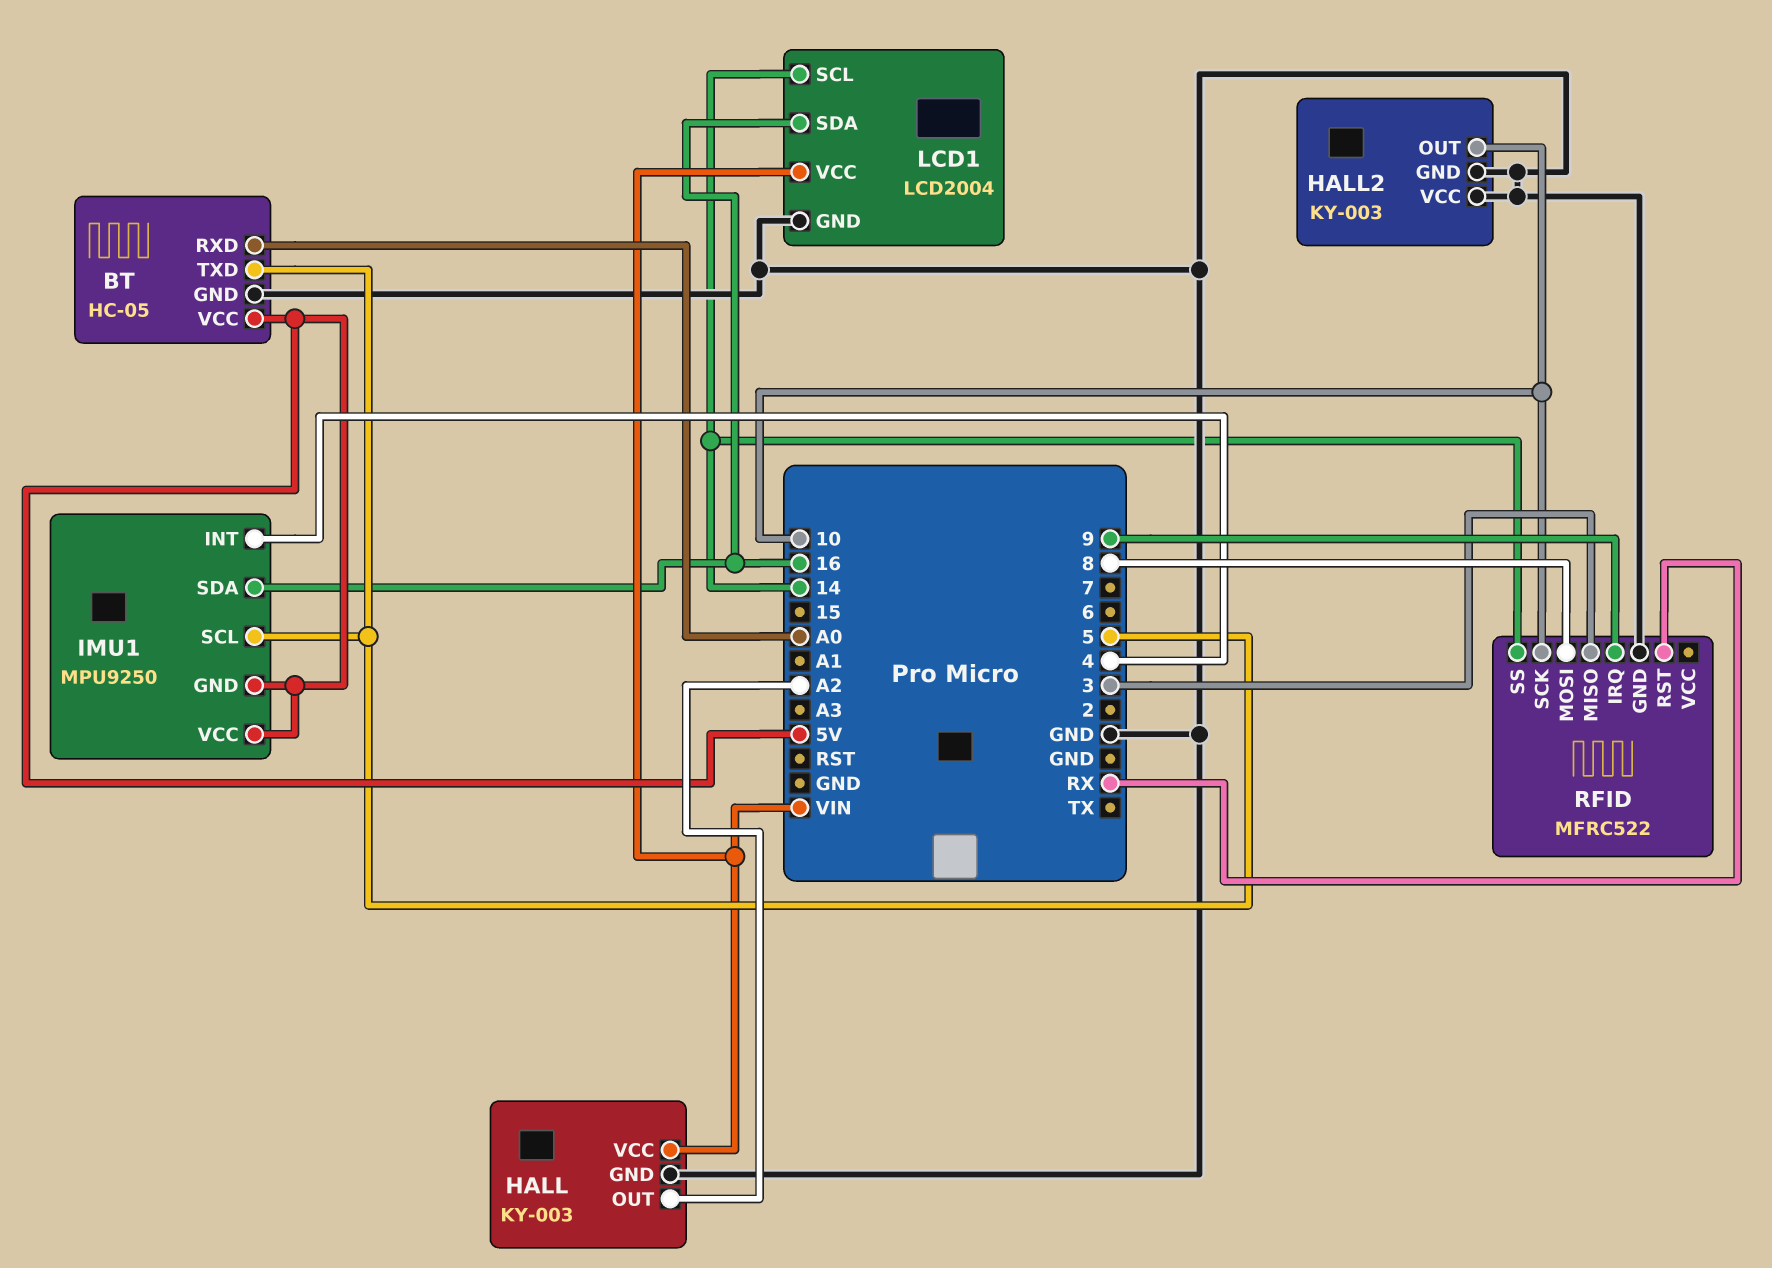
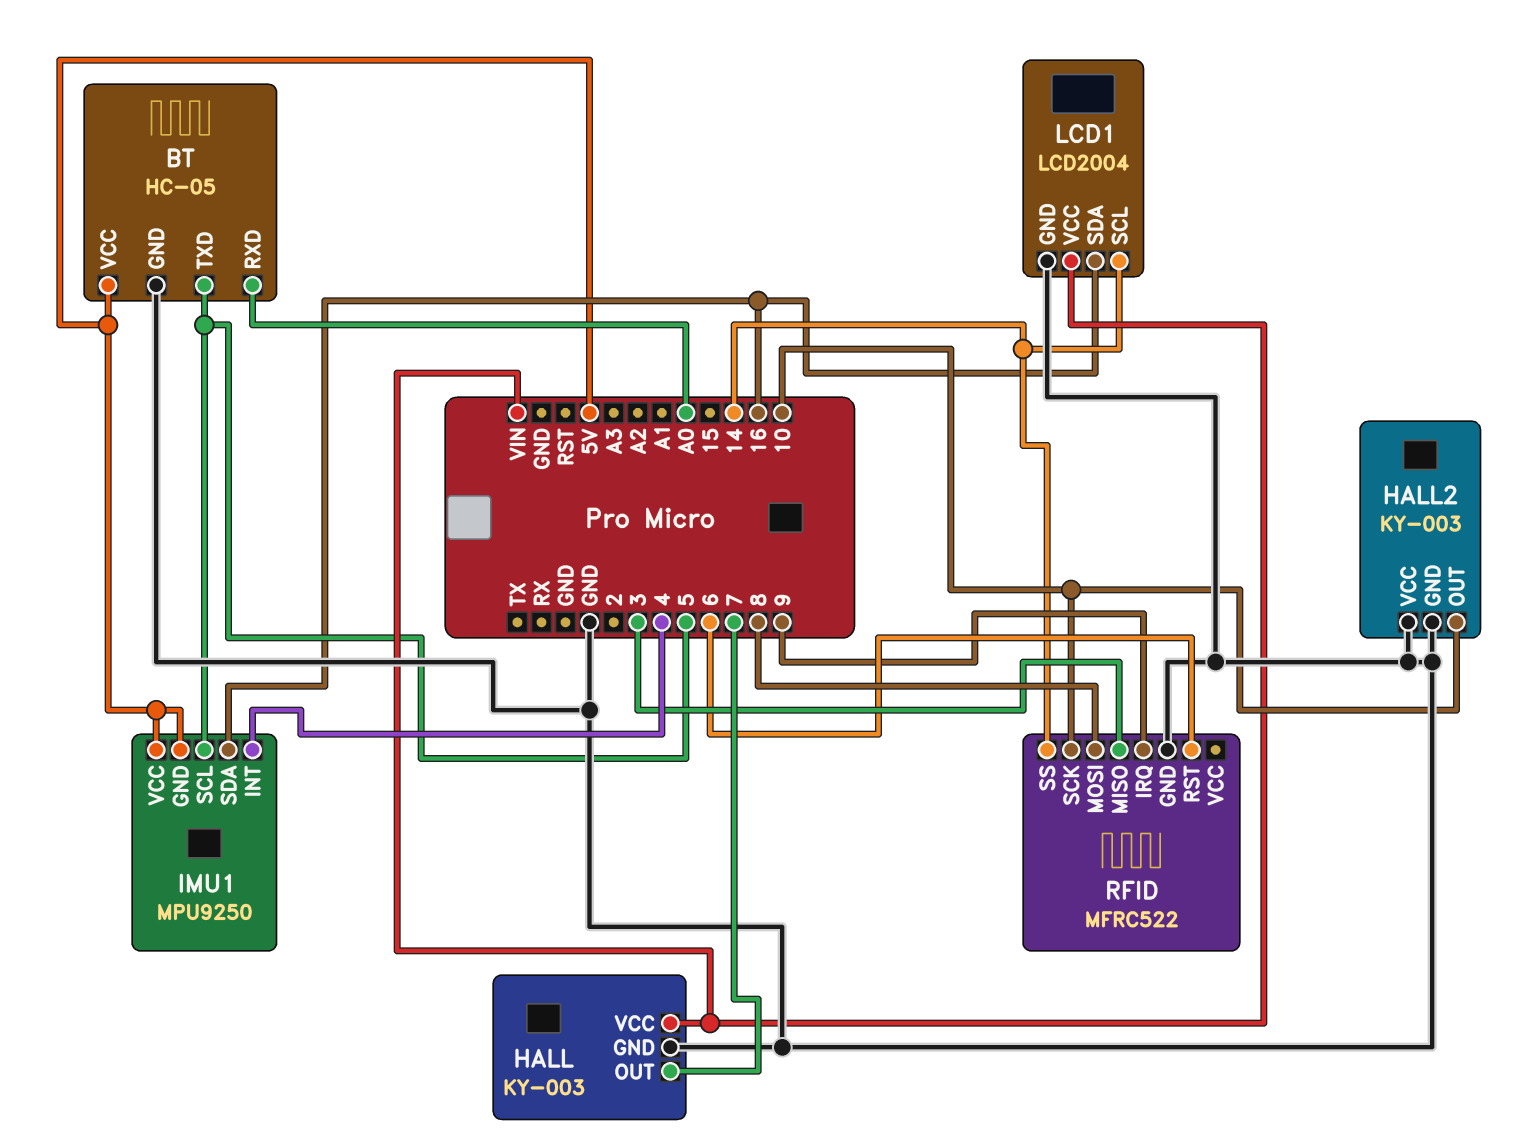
HALL pin OUT: A2 -> 7
RFID pin RST: RX -> 6

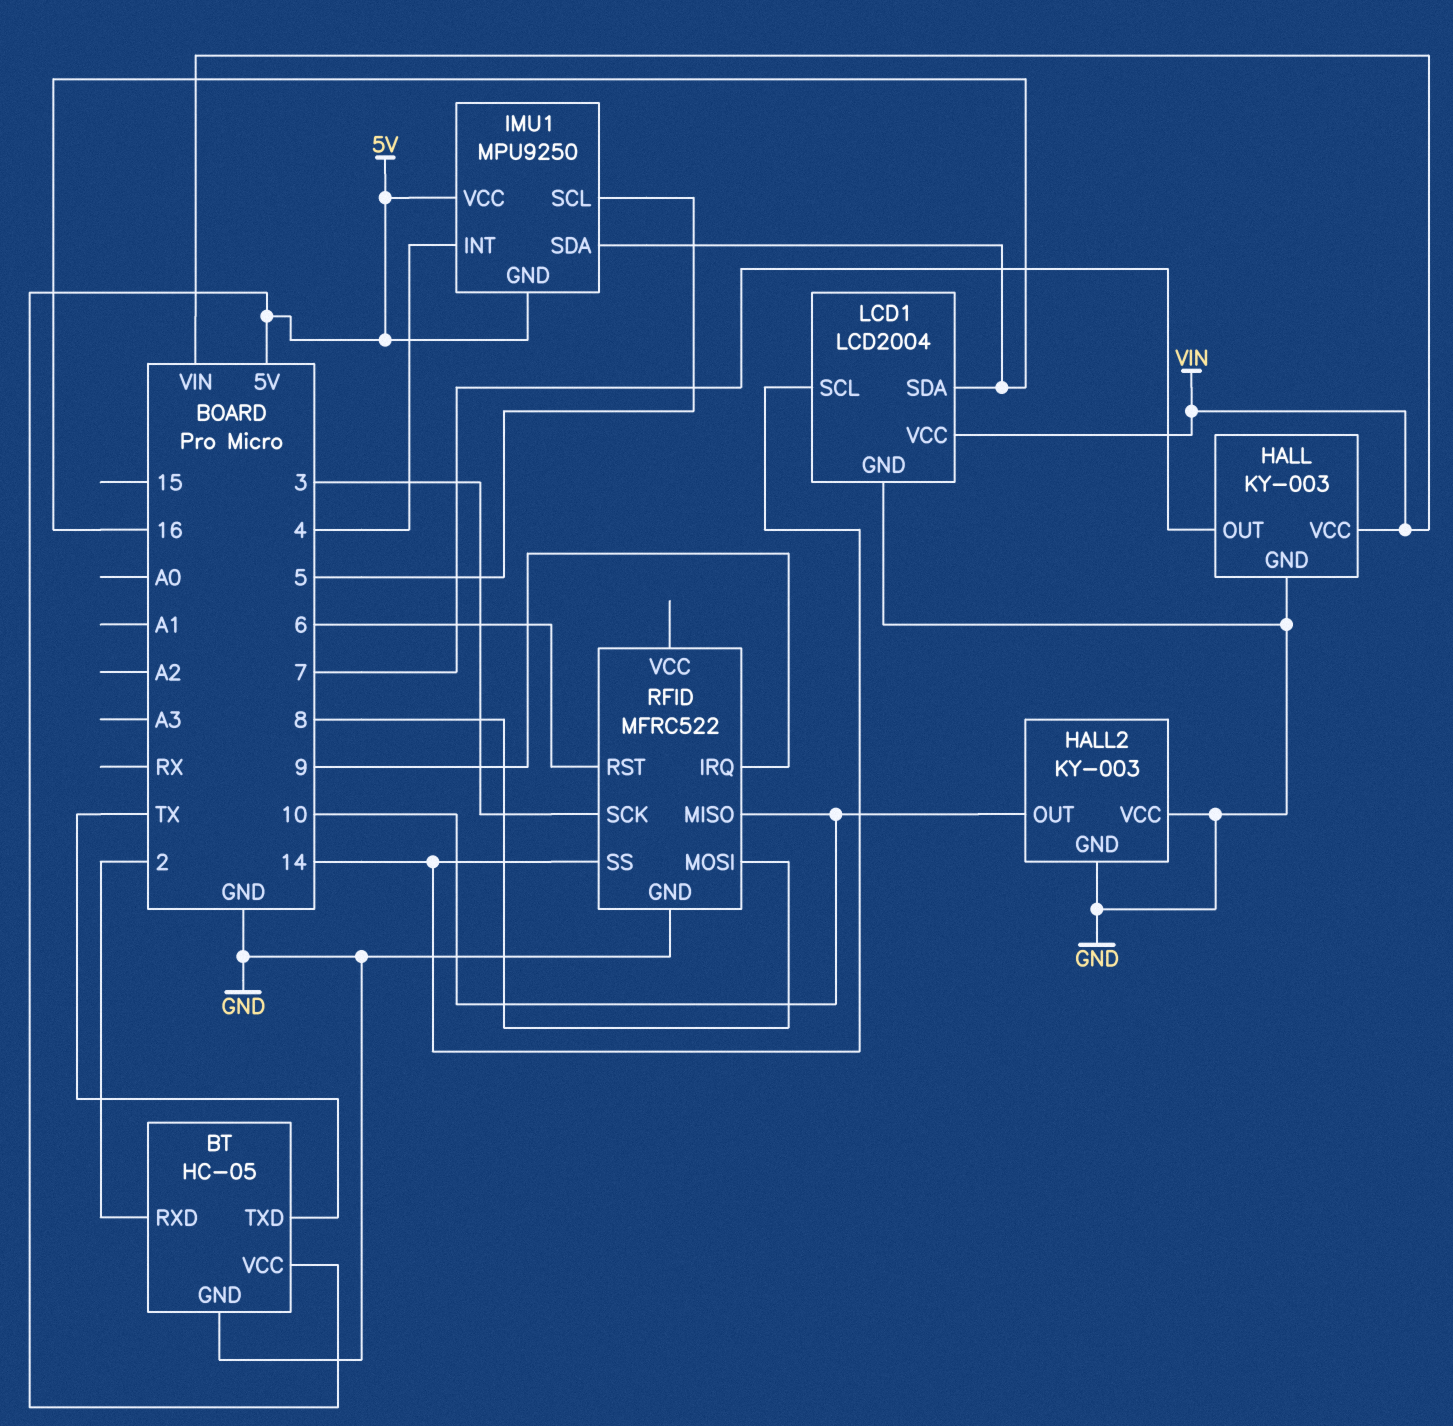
BT pin RXD: A0 -> 2
BT pin TXD: 5 -> TX
RFID pin MISO: 3 -> 10
RFID pin SCK: 10 -> 3

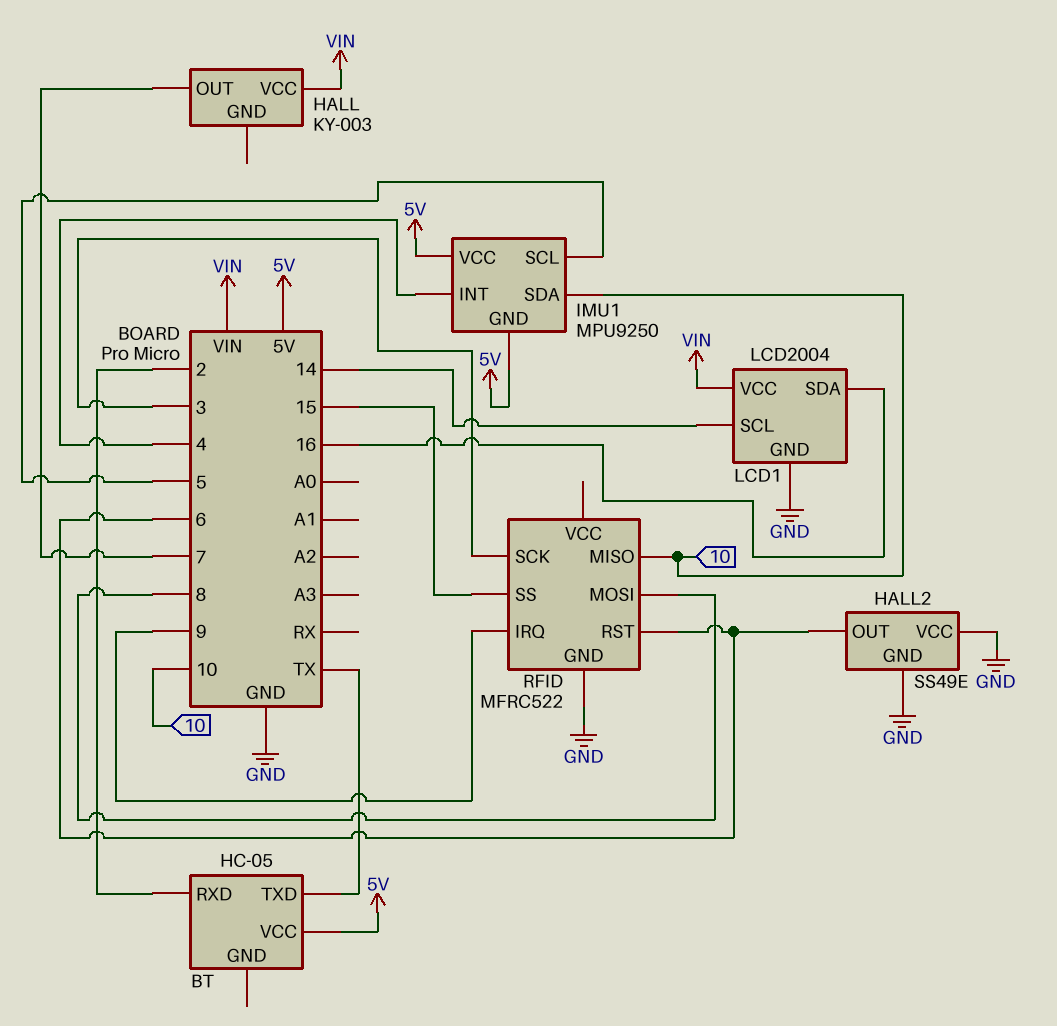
BT pin GND: GND -> none
HALL pin GND: GND -> none
HALL2: KY-003 -> SS49E
HALL2 pin OUT: 10 -> 6
IMU1 pin SDA: 16 -> 10
RFID pin SS: 14 -> 15

